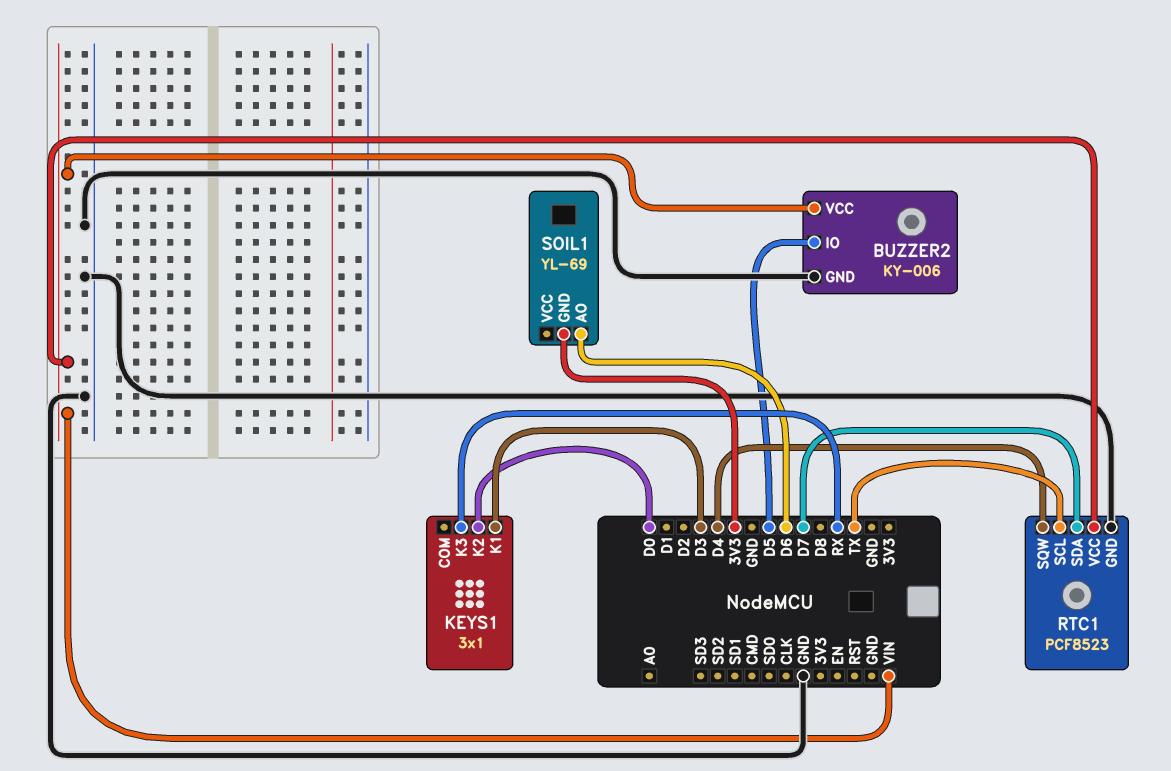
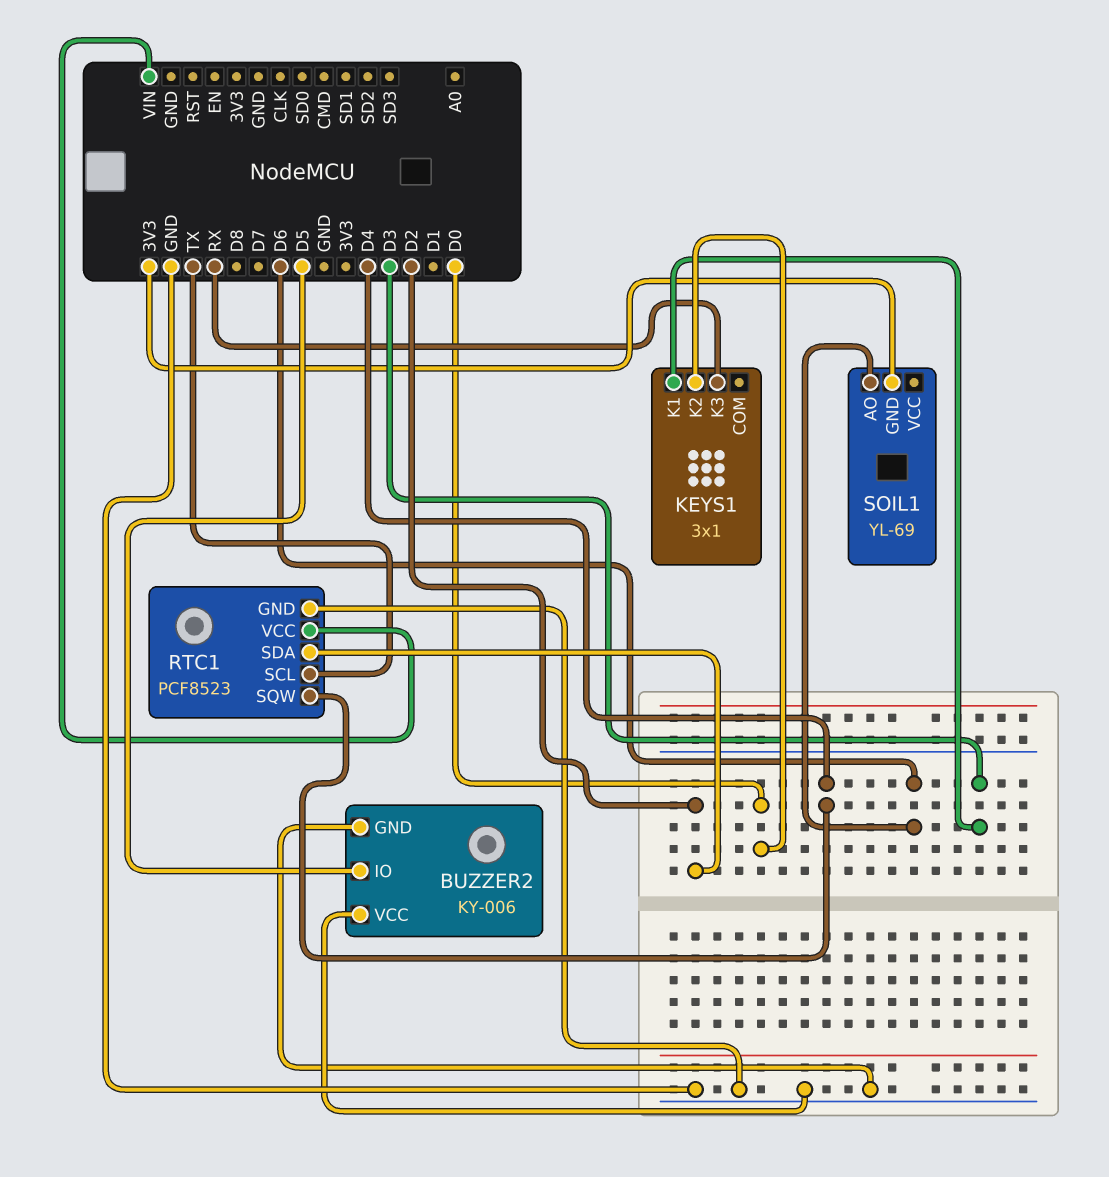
BUZZER2 pin VCC: VIN -> GND
RTC1 pin SDA: D7 -> D2

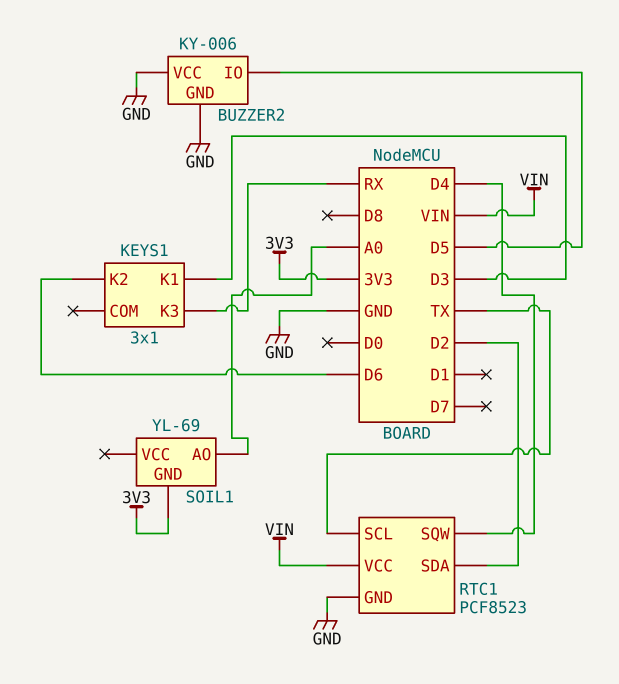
KEYS1 pin K2: D0 -> D6
SOIL1 pin AO: D6 -> A0

